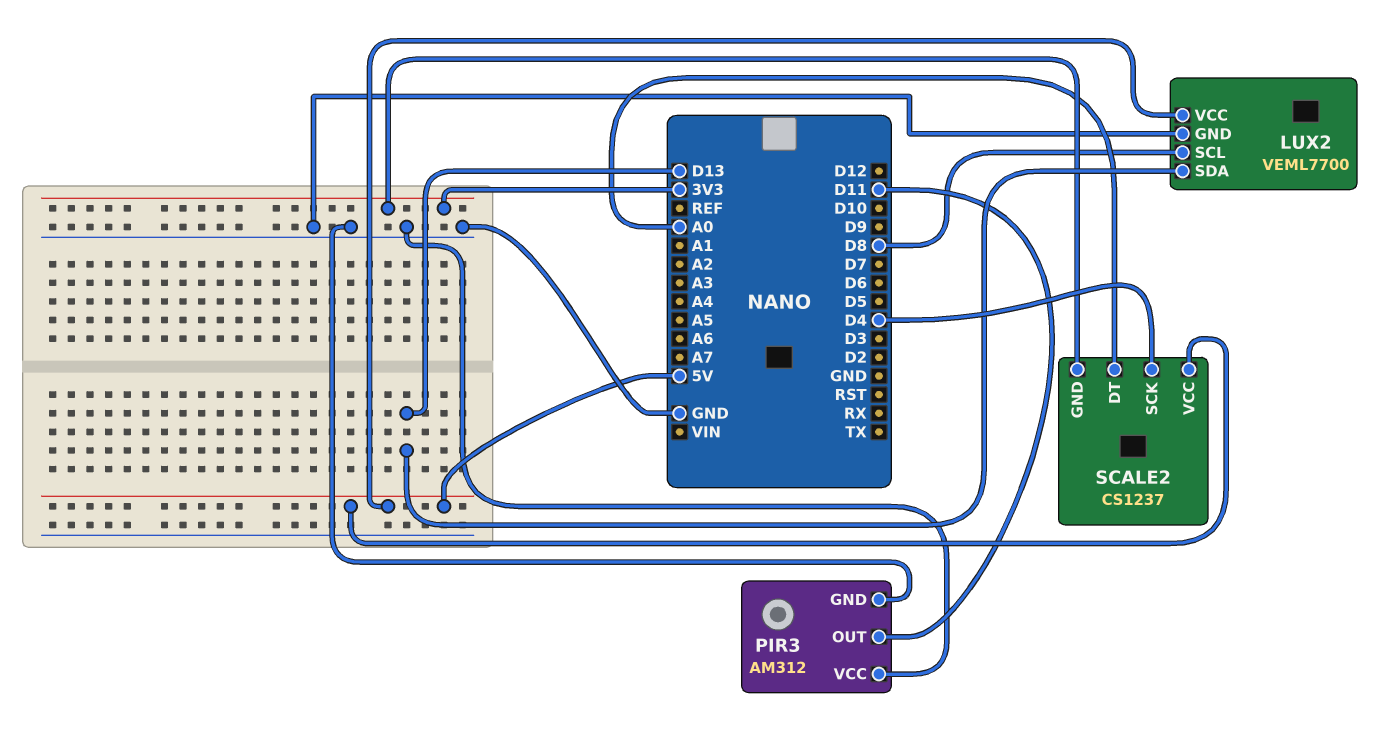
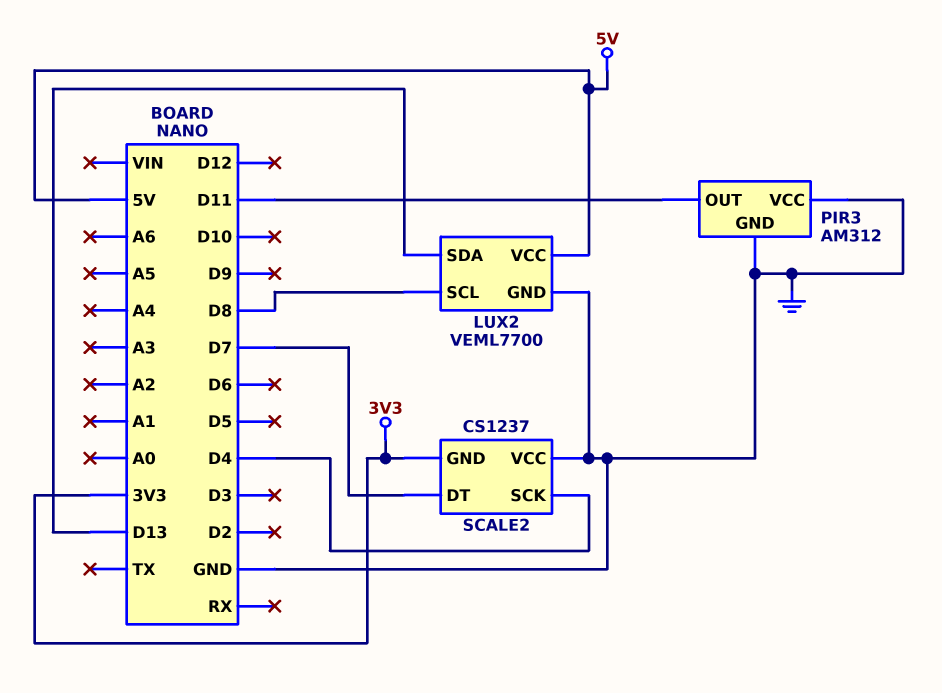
SCALE2 pin DT: A0 -> D7
SCALE2 pin VCC: 5V -> GND

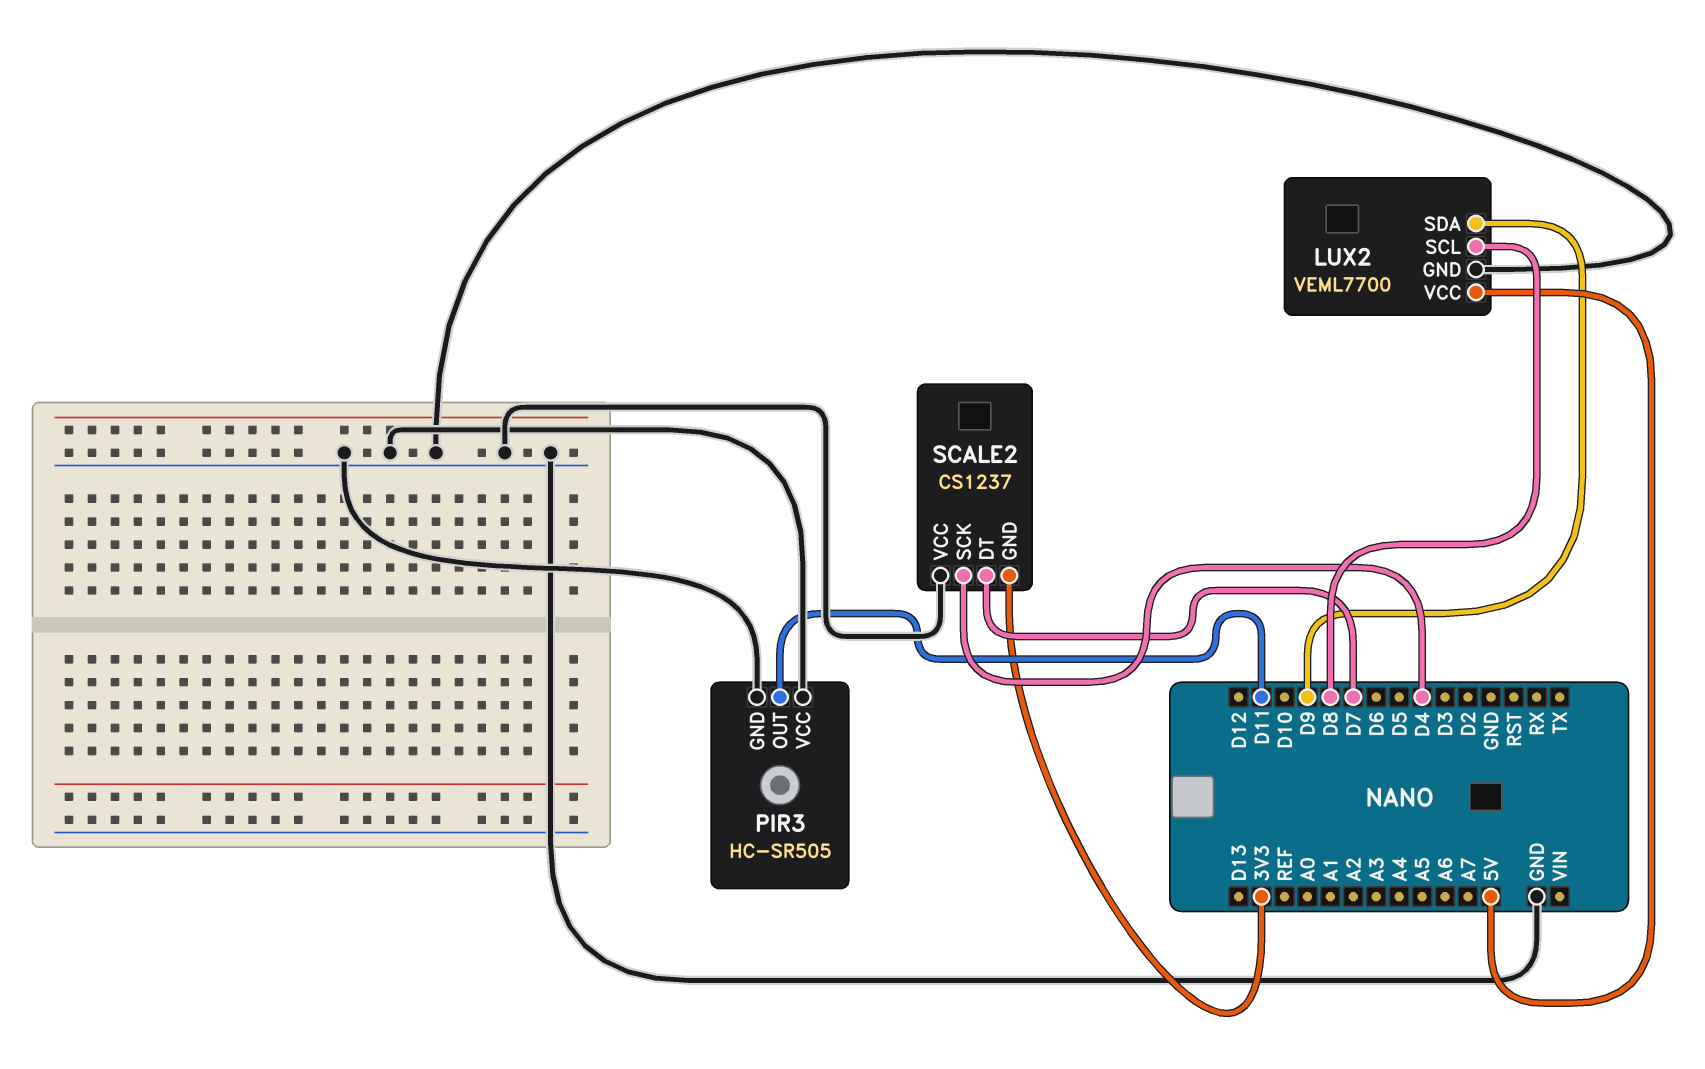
LUX2 pin SDA: D13 -> D9
PIR3: AM312 -> HC-SR505

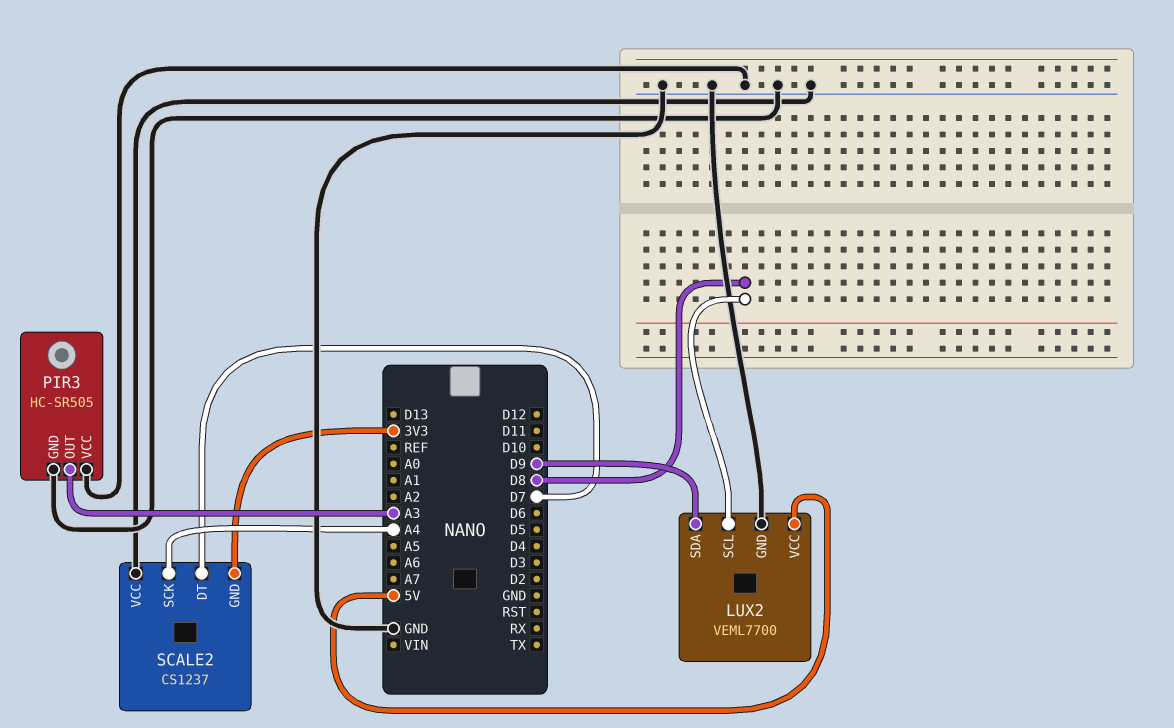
PIR3 pin OUT: D11 -> A3
SCALE2 pin SCK: D4 -> A4

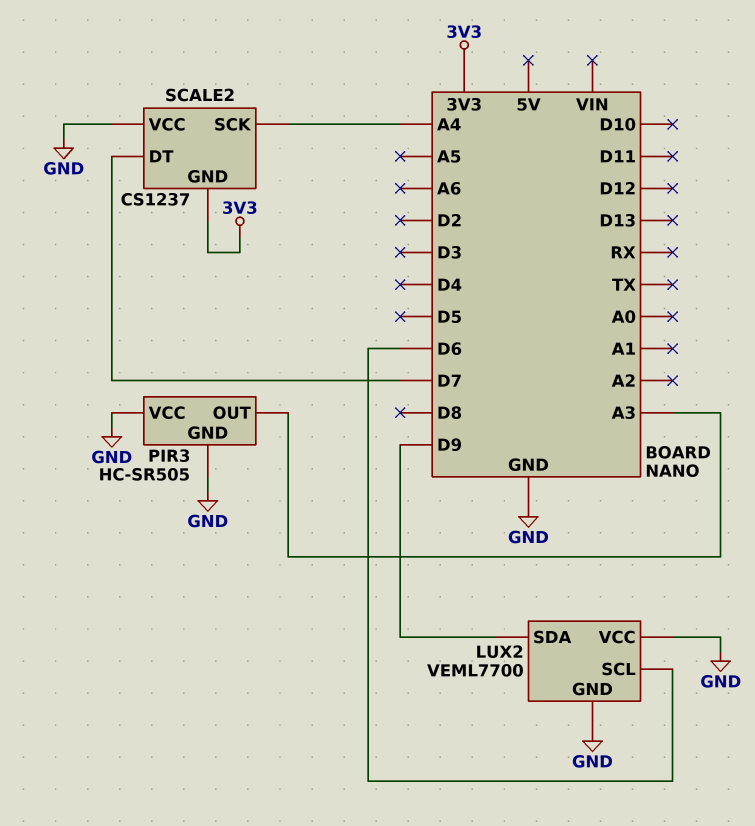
LUX2 pin SCL: D8 -> D6
LUX2 pin VCC: 5V -> GND

